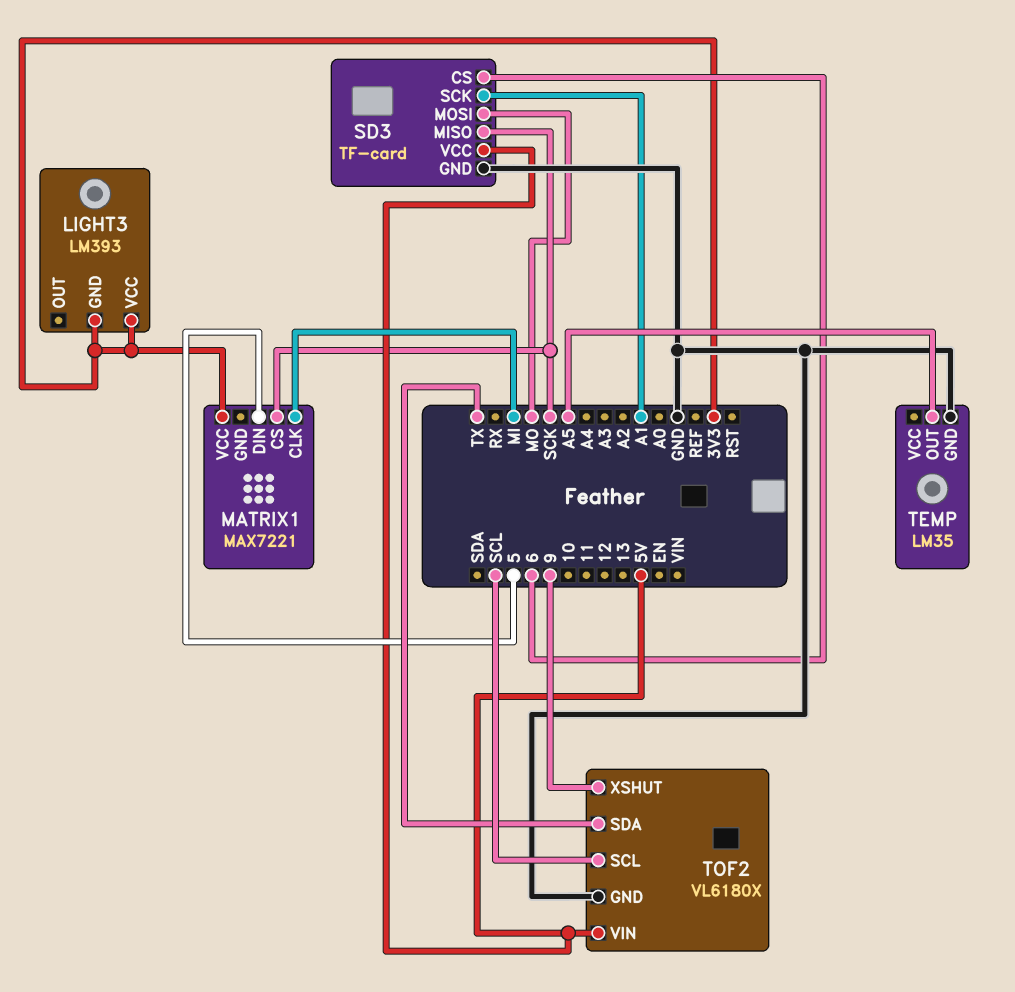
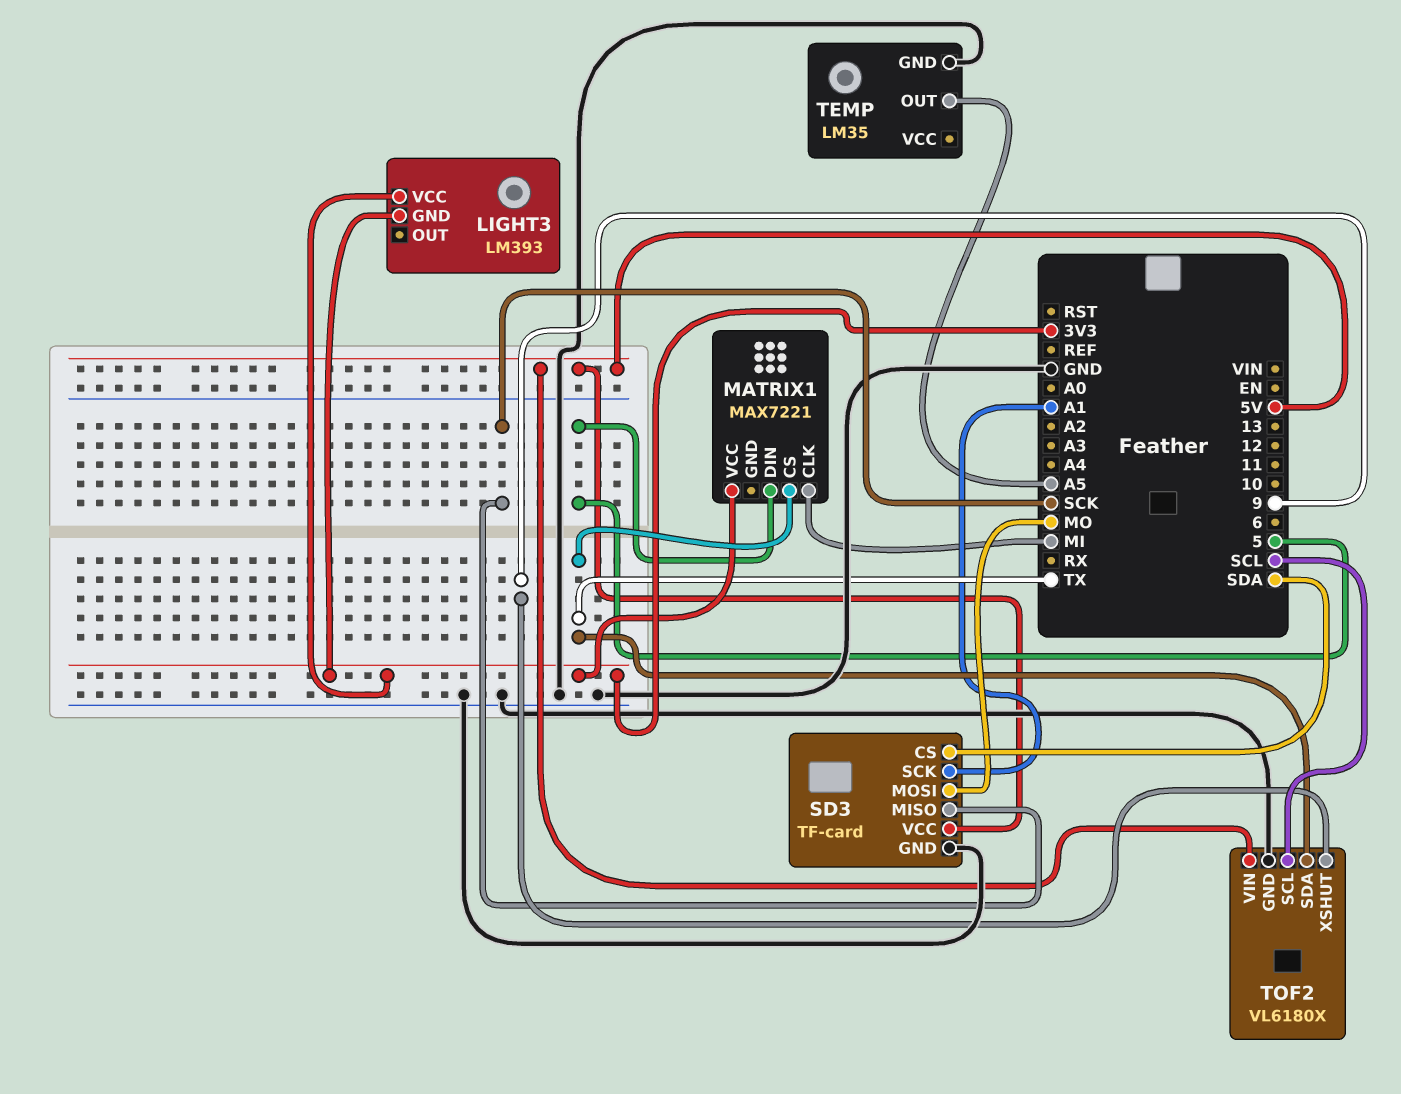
MATRIX1 pin CS: SCK -> TX
SD3 pin CS: 6 -> SDA

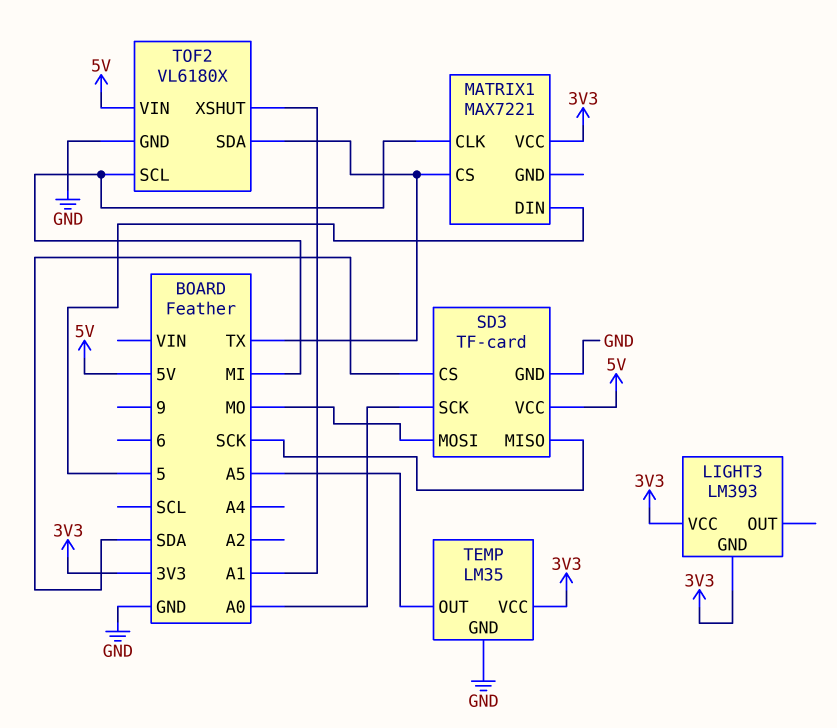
SD3 pin SCK: A1 -> A0
TEMP pin VCC: none -> 3V3
TOF2 pin SCL: SCL -> MI
TOF2 pin XSHUT: 9 -> A1

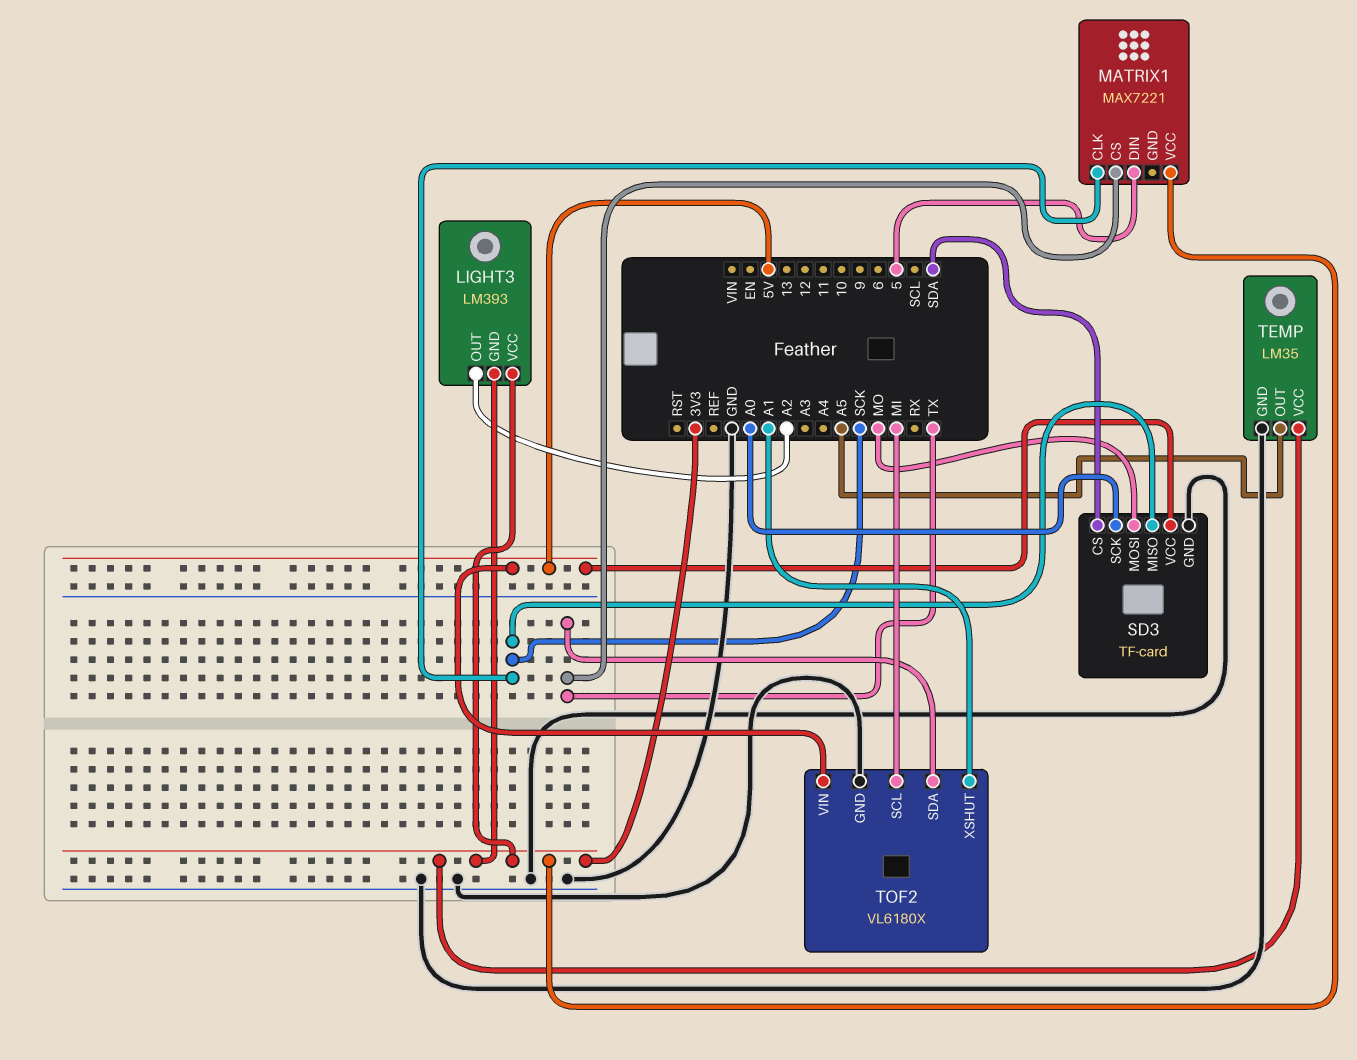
LIGHT3 pin OUT: none -> A2
MATRIX1 pin CLK: MI -> SCK

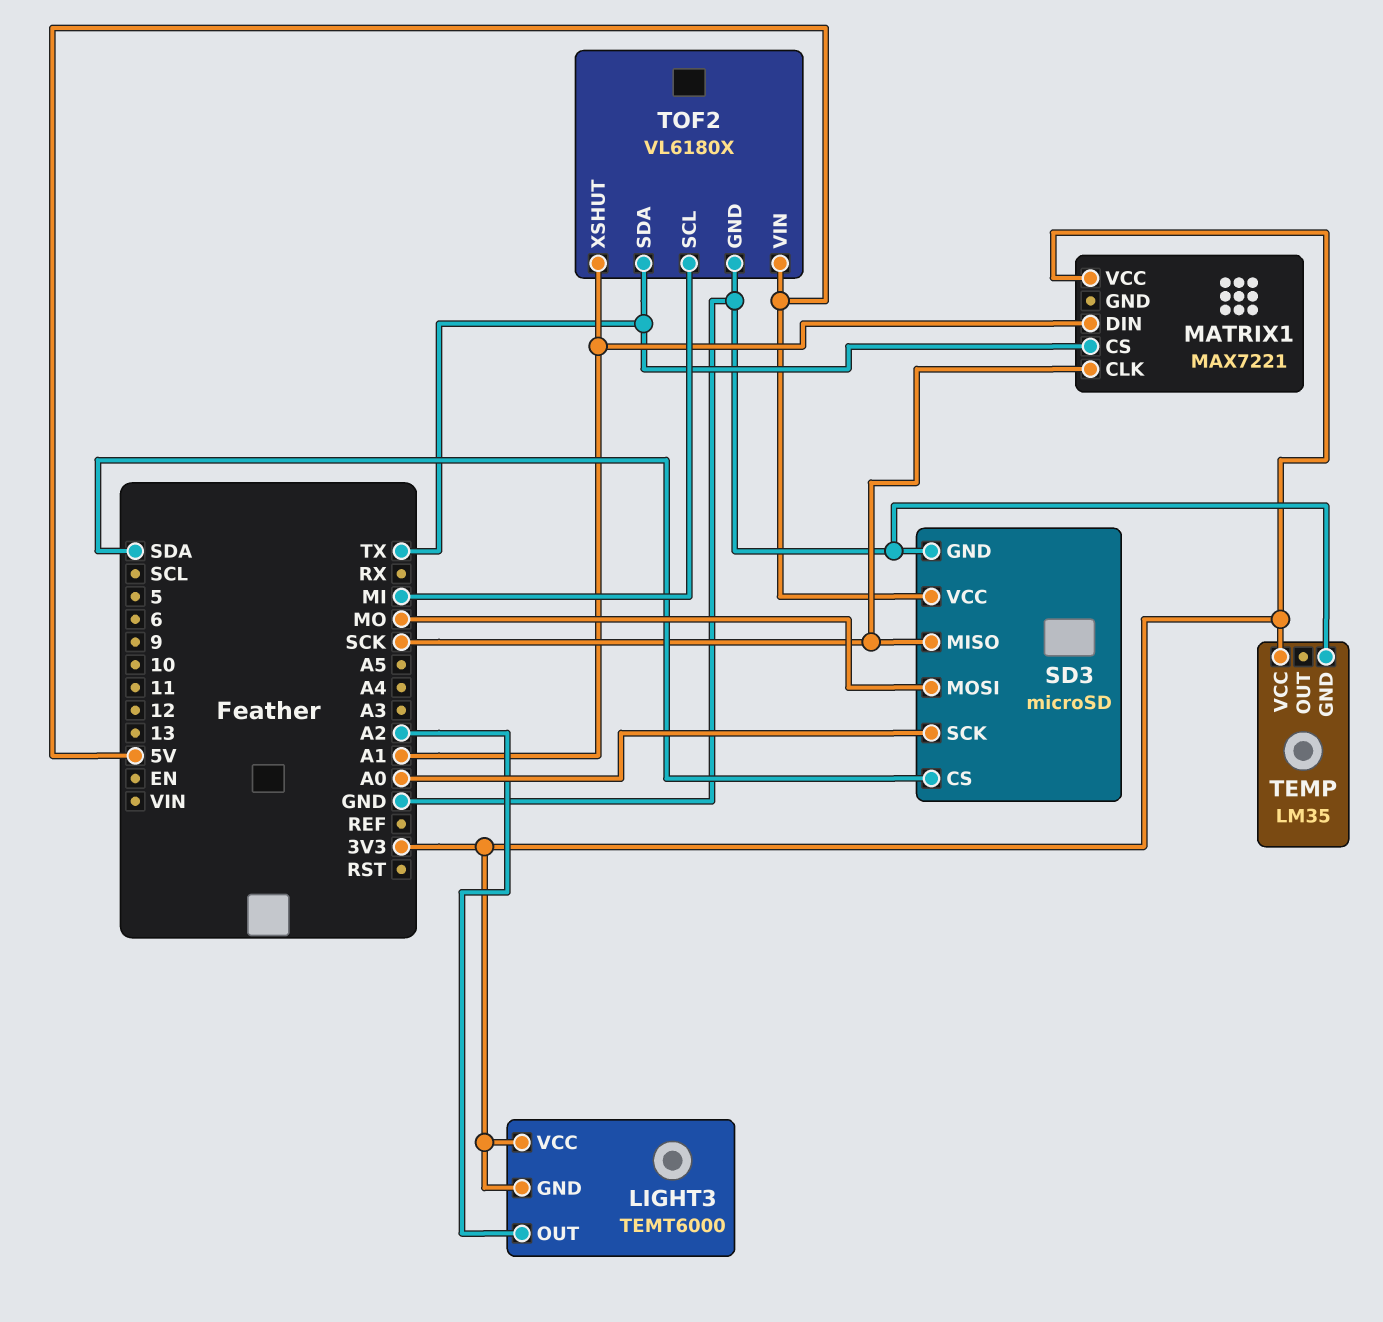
LIGHT3: LM393 -> TEMT6000
MATRIX1 pin DIN: 5 -> A1
SD3: TF-card -> microSD
TEMP pin OUT: A5 -> none

